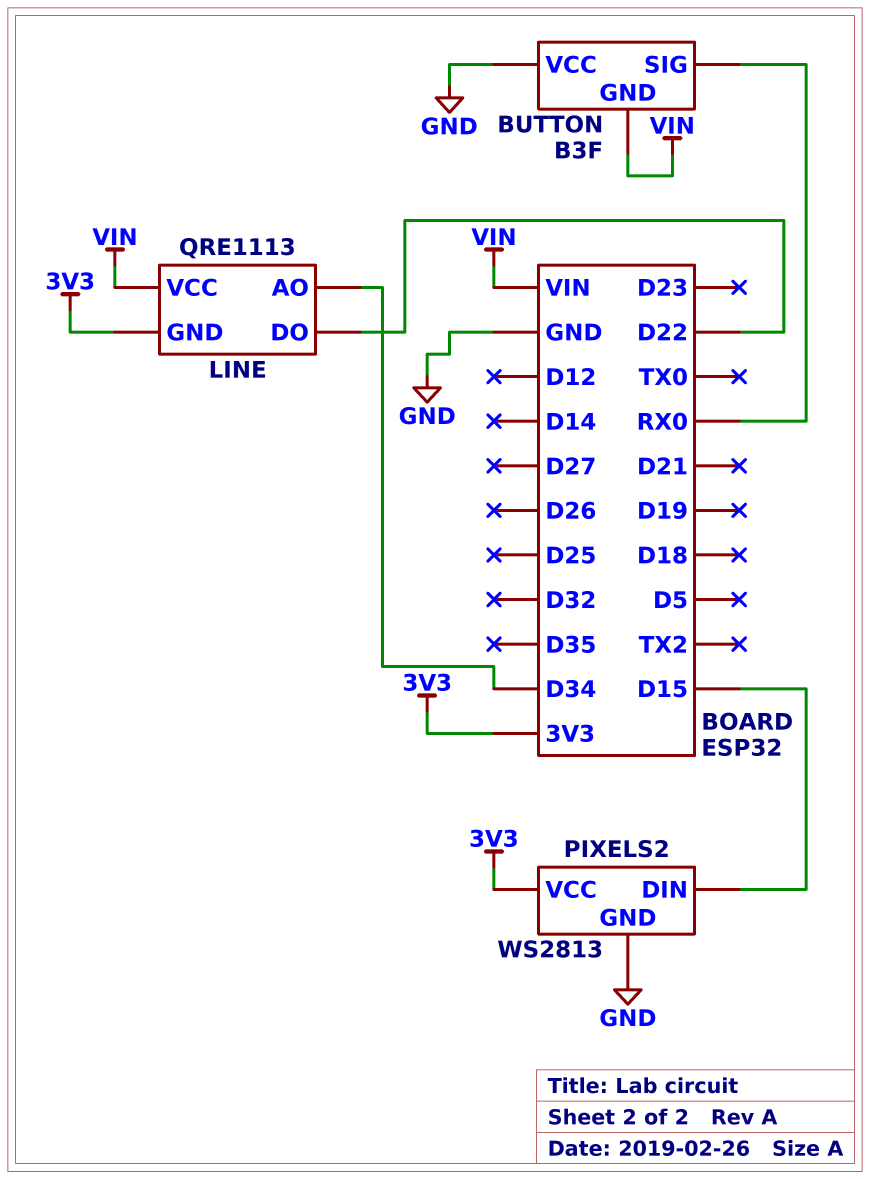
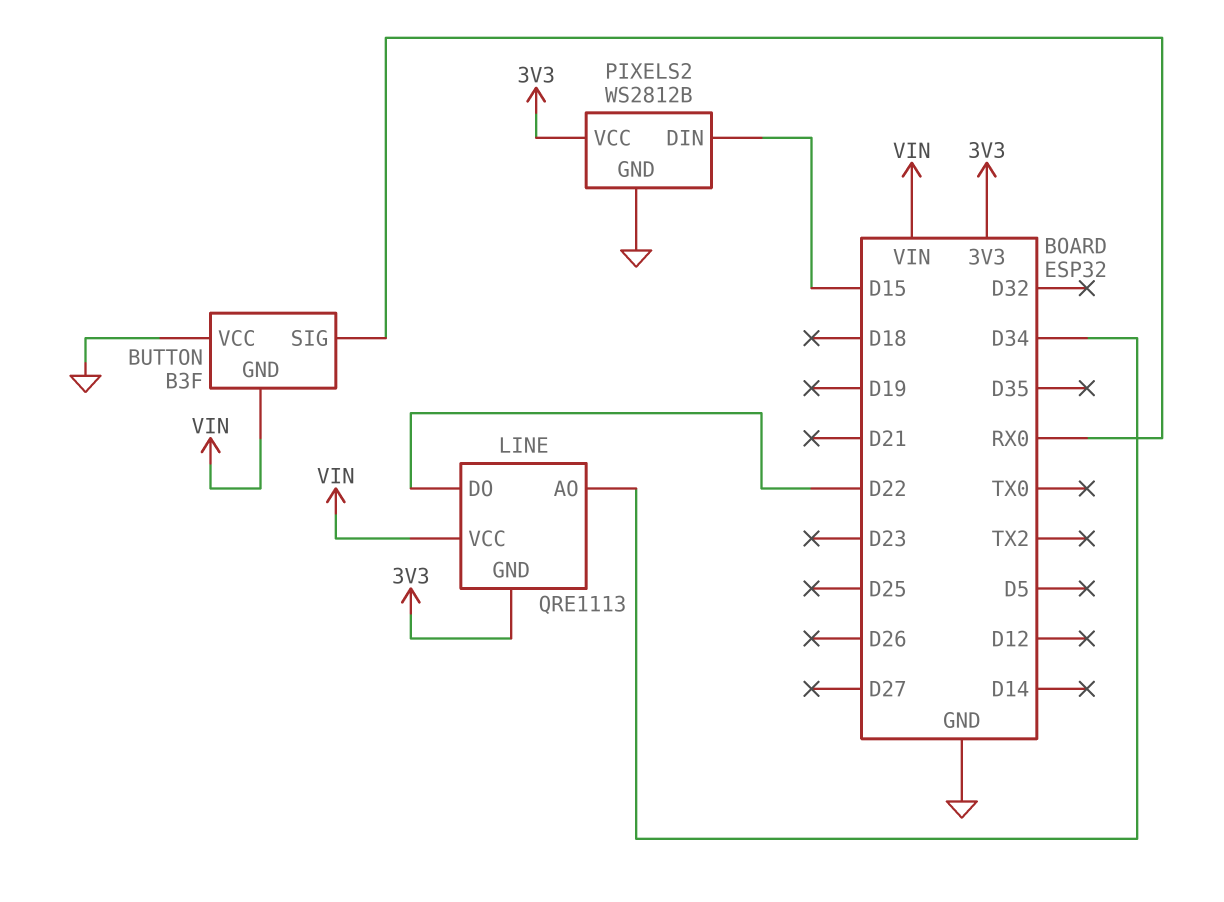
PIXELS2: WS2813 -> WS2812B

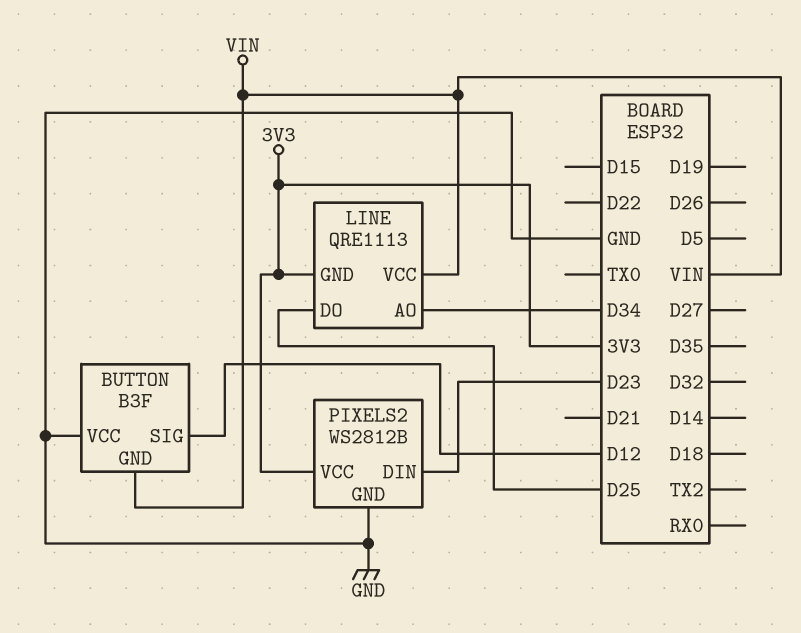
BUTTON pin SIG: RX0 -> D12
LINE pin DO: D22 -> D25
PIXELS2 pin DIN: D15 -> D23

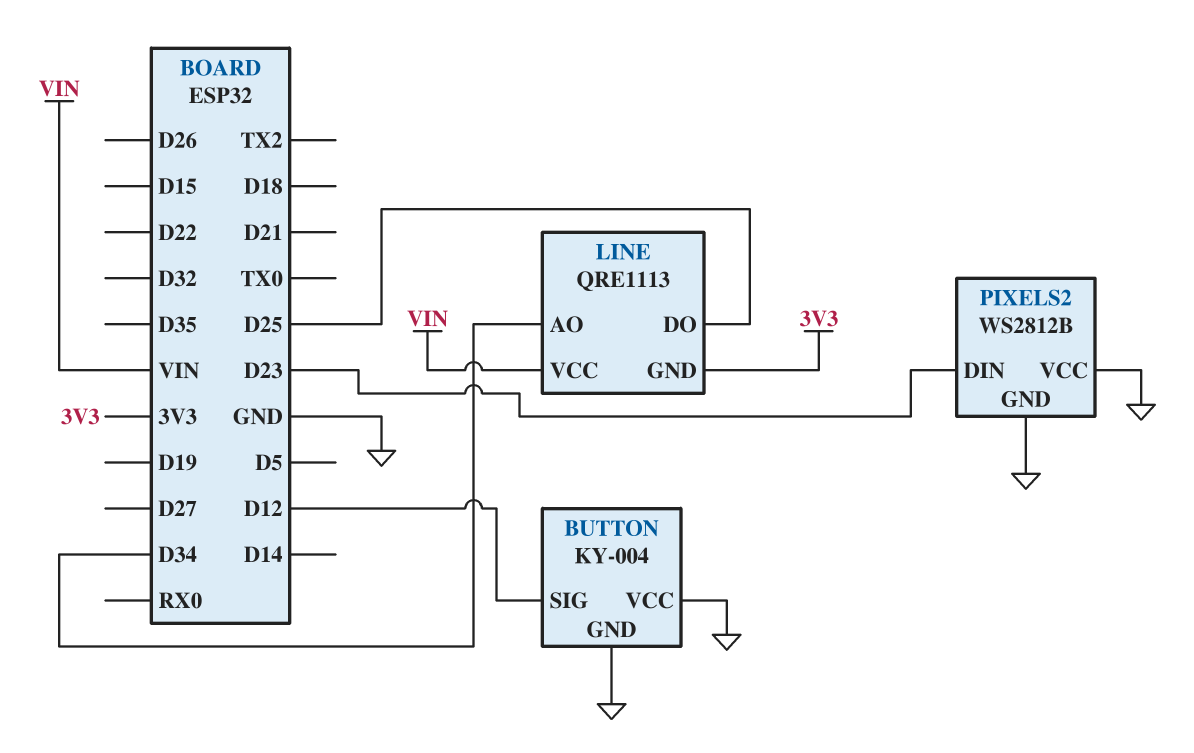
BUTTON: B3F -> KY-004
BUTTON pin GND: VIN -> GND
PIXELS2 pin VCC: 3V3 -> GND

